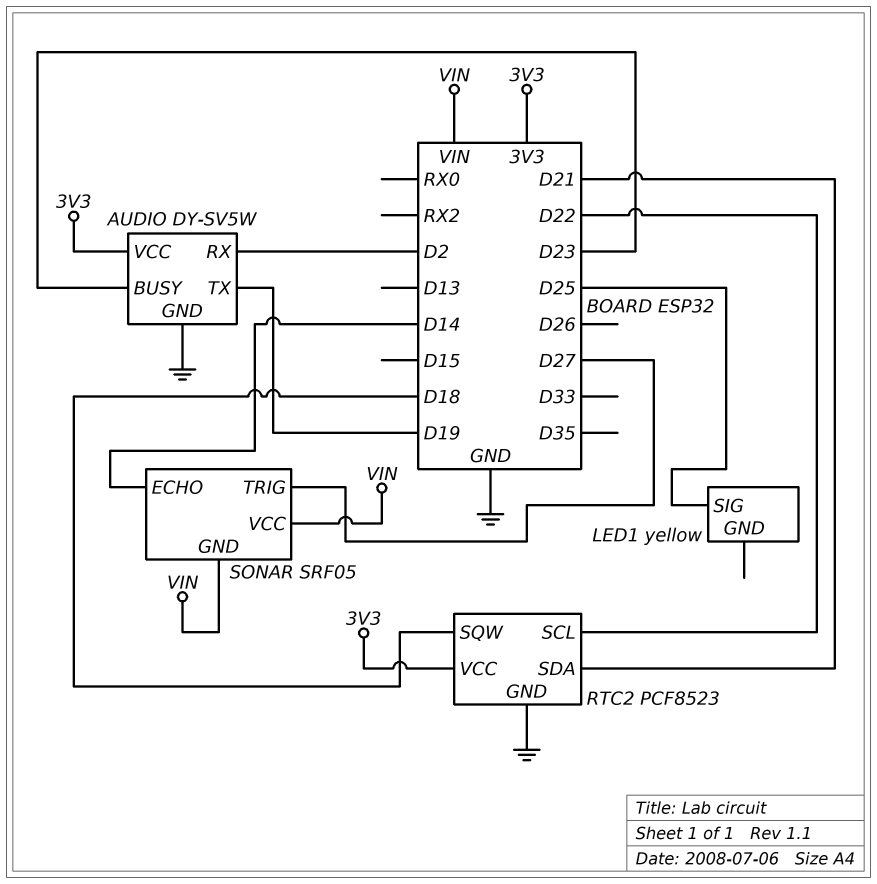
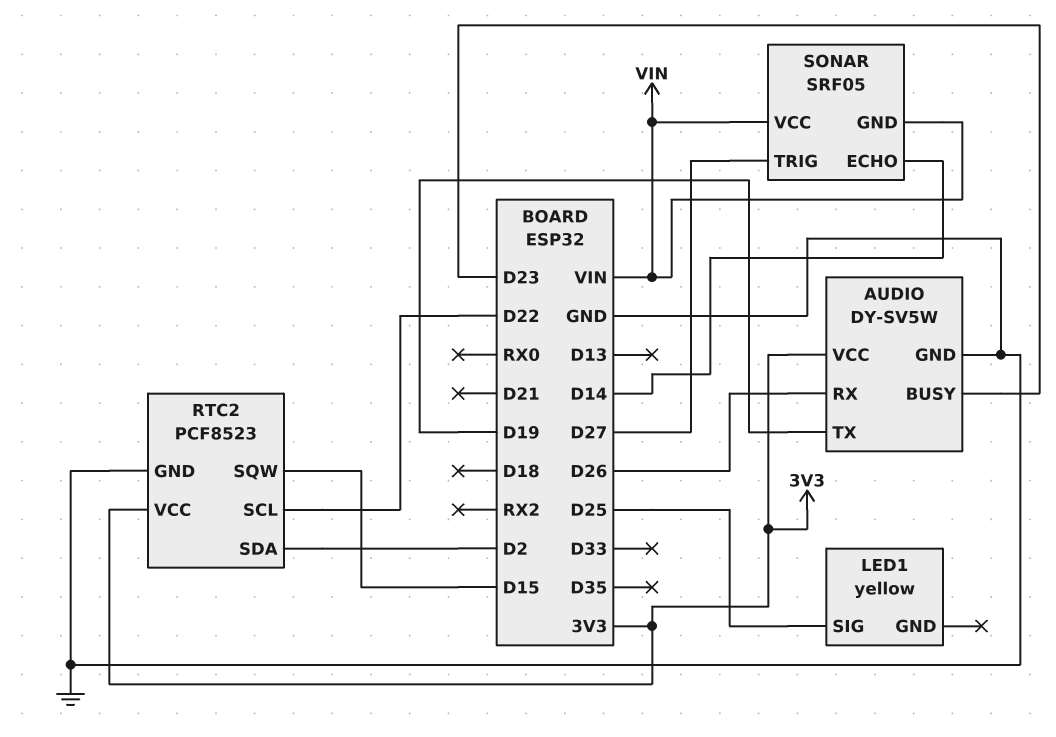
AUDIO pin RX: D2 -> D26
RTC2 pin SDA: D21 -> D2
RTC2 pin SQW: D18 -> D15

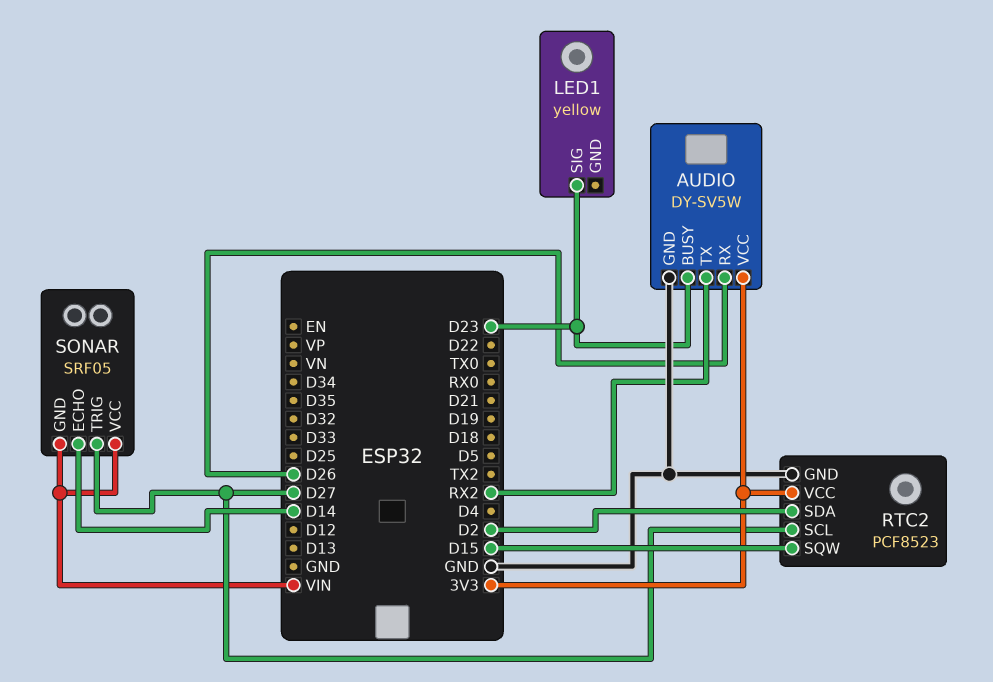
AUDIO pin TX: D19 -> RX2
LED1 pin SIG: D25 -> D23
RTC2 pin SCL: D22 -> D27

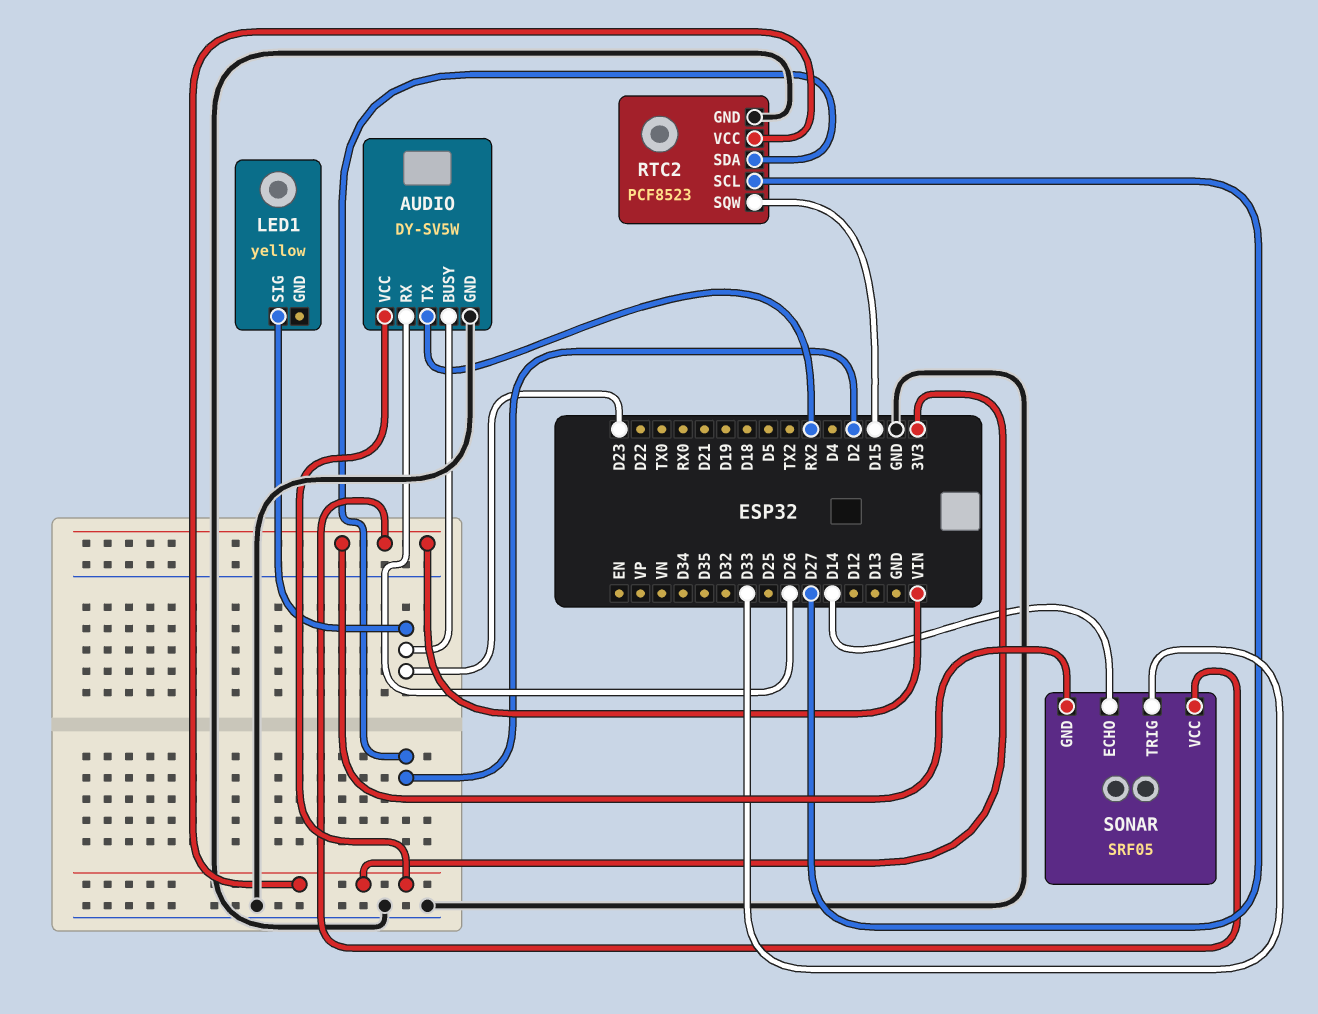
SONAR pin TRIG: D27 -> D33

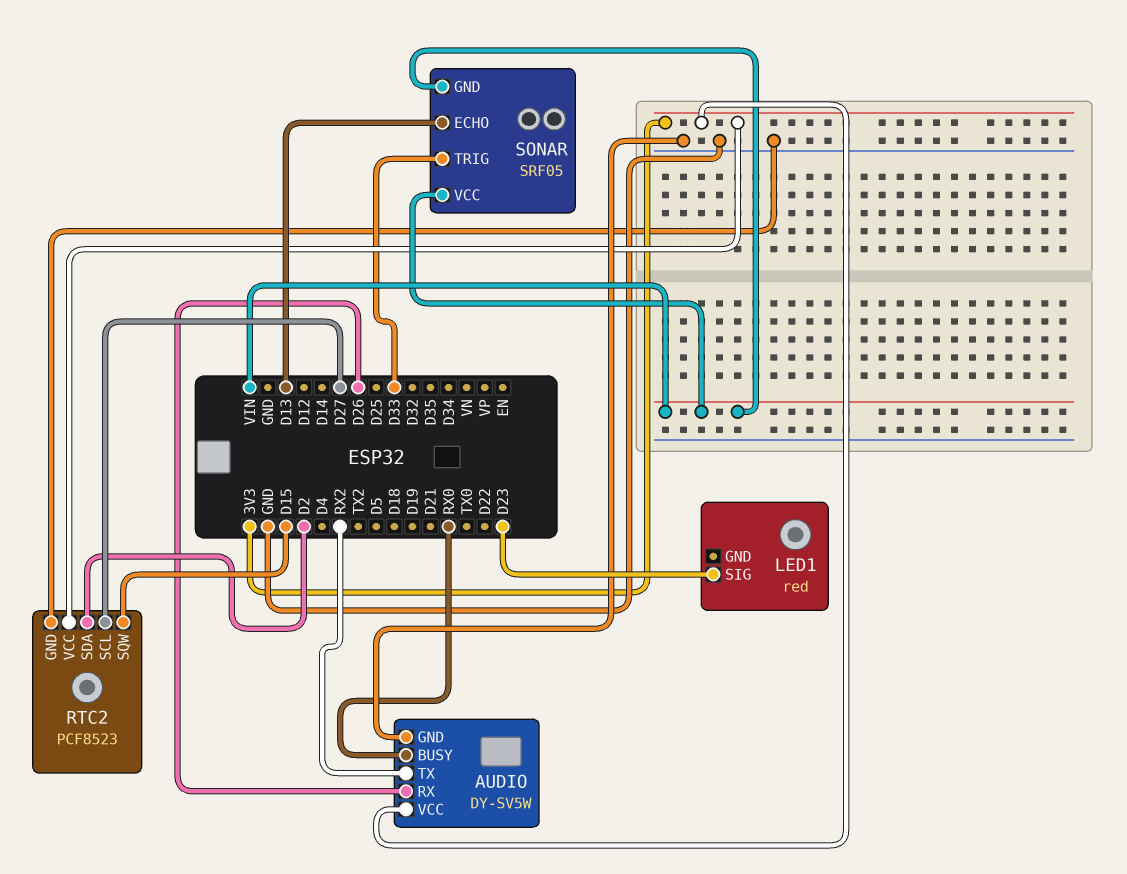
AUDIO pin BUSY: D23 -> RX0
LED1: yellow -> red
SONAR pin ECHO: D14 -> D13

